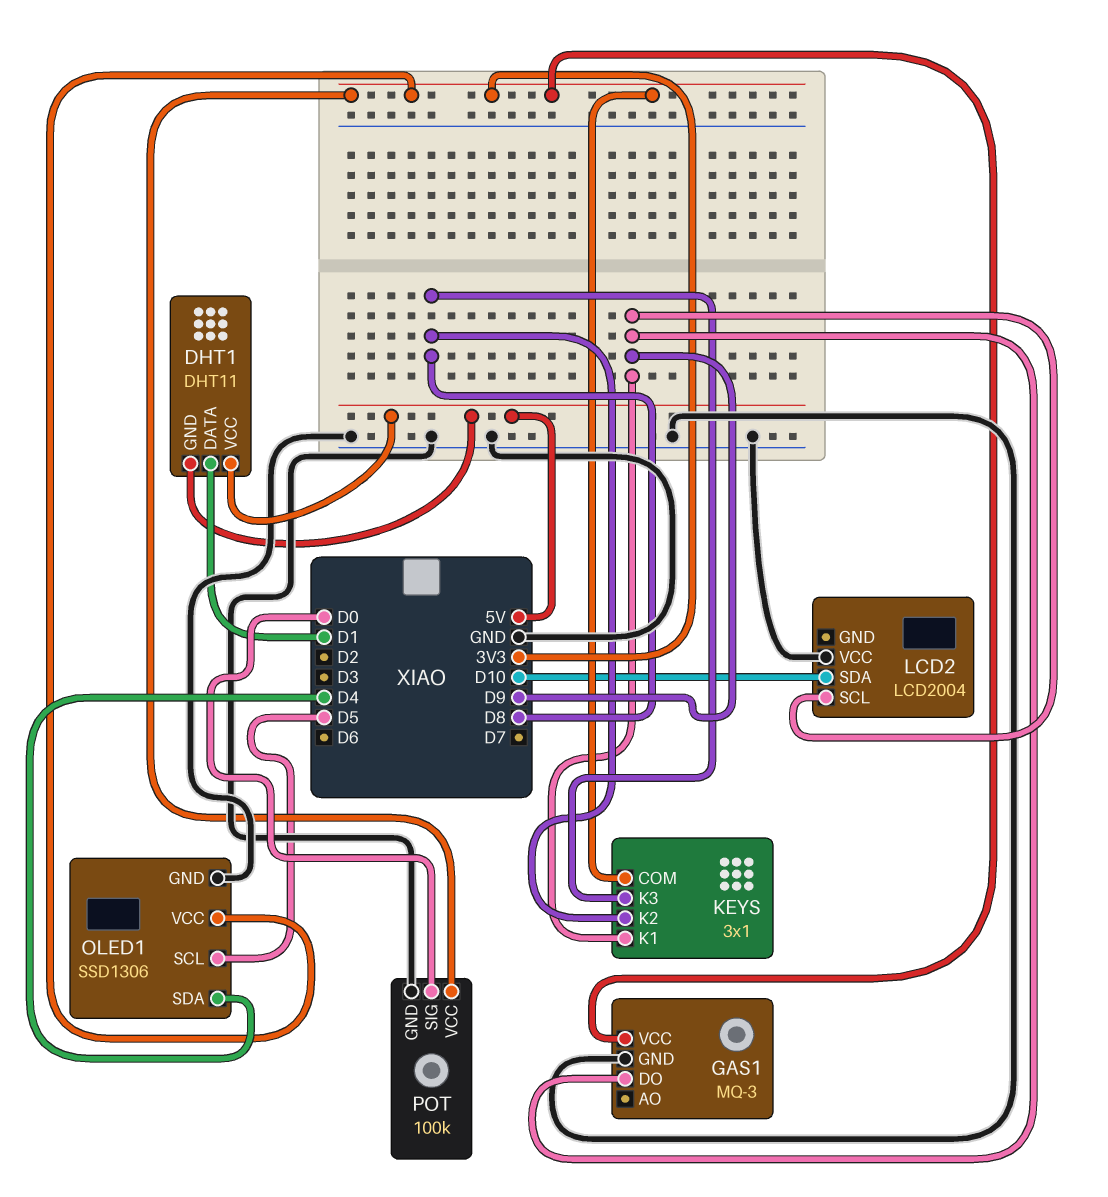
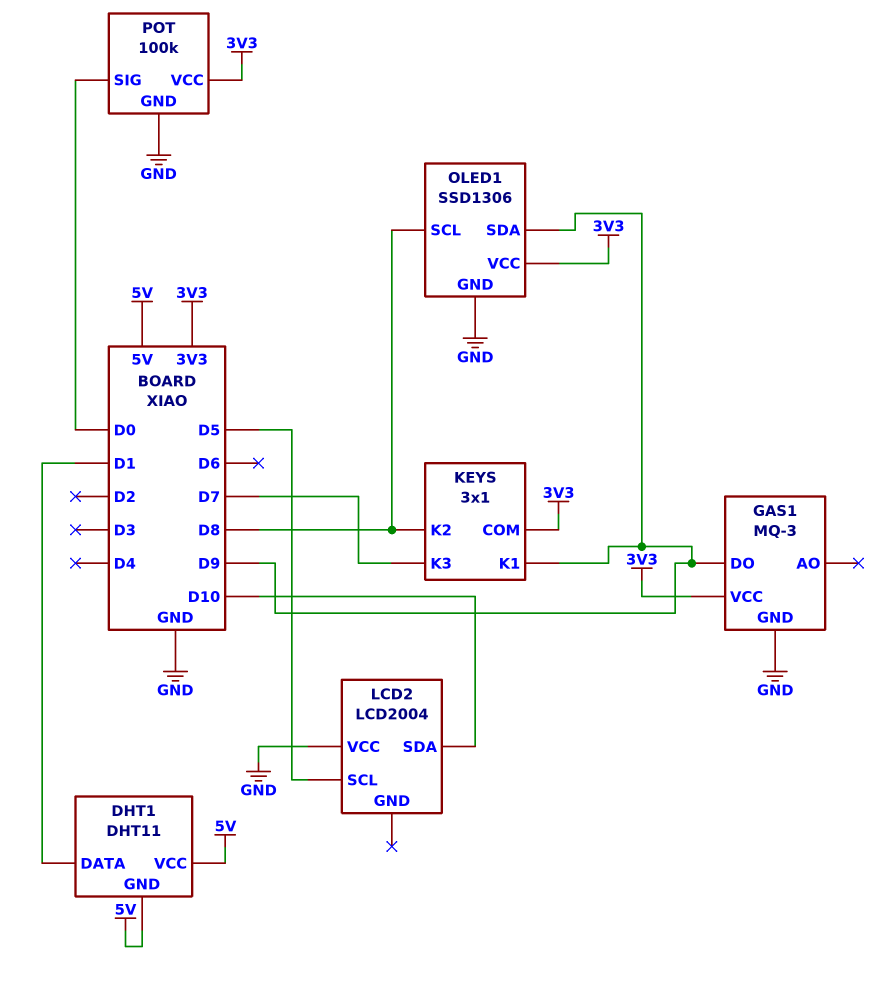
KEYS pin K3: D8 -> D7
LCD2 pin SCL: D9 -> D5
OLED1 pin SCL: D5 -> D8
OLED1 pin SDA: D4 -> D9

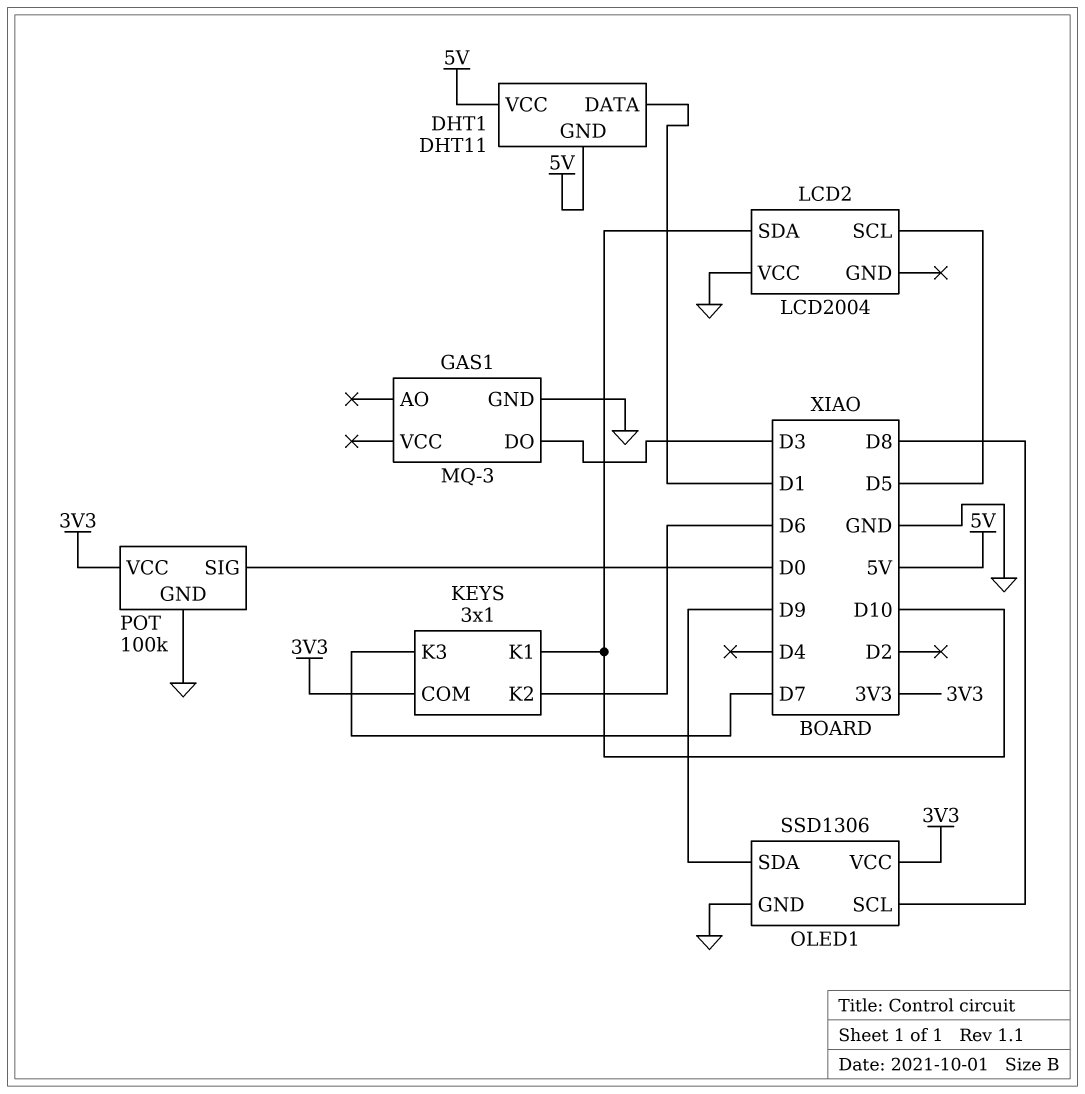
GAS1 pin DO: D9 -> D3
GAS1 pin VCC: 3V3 -> none
KEYS pin K1: D9 -> D10
KEYS pin K2: D8 -> D6

